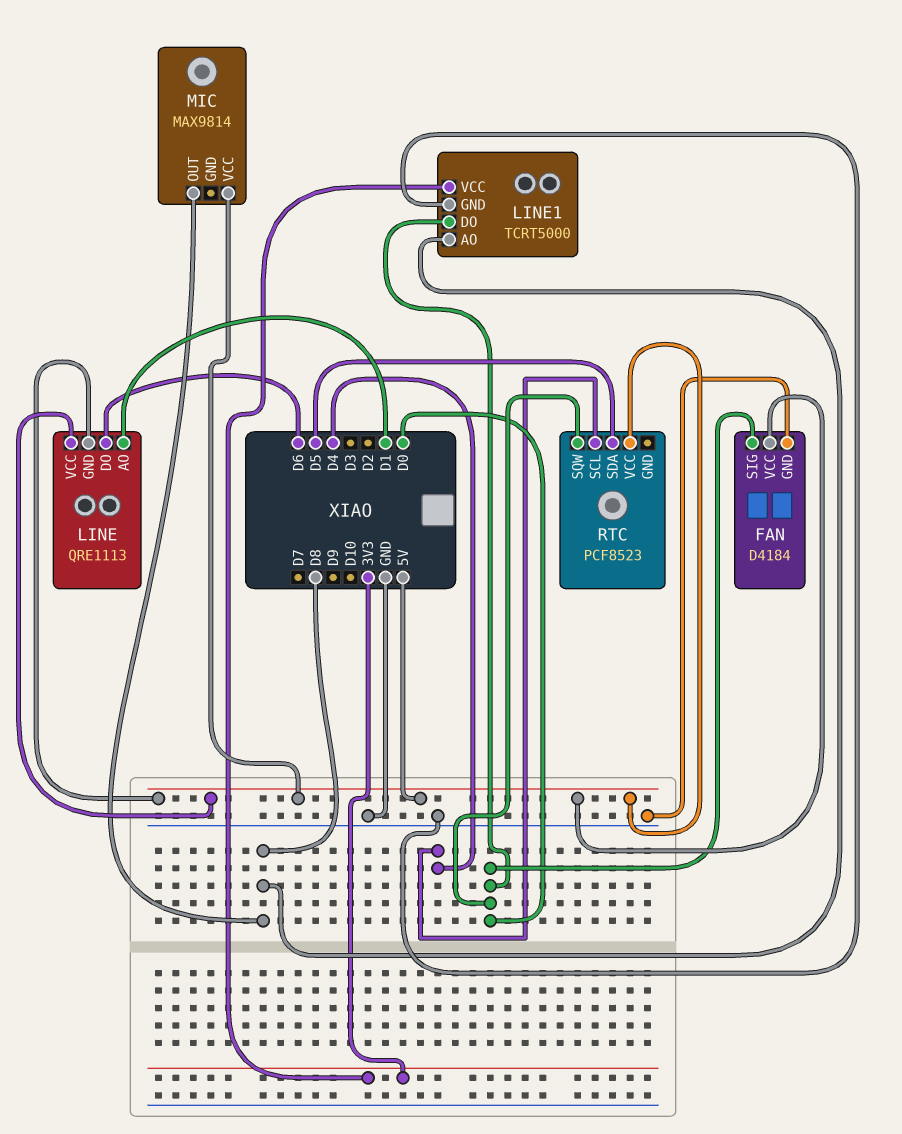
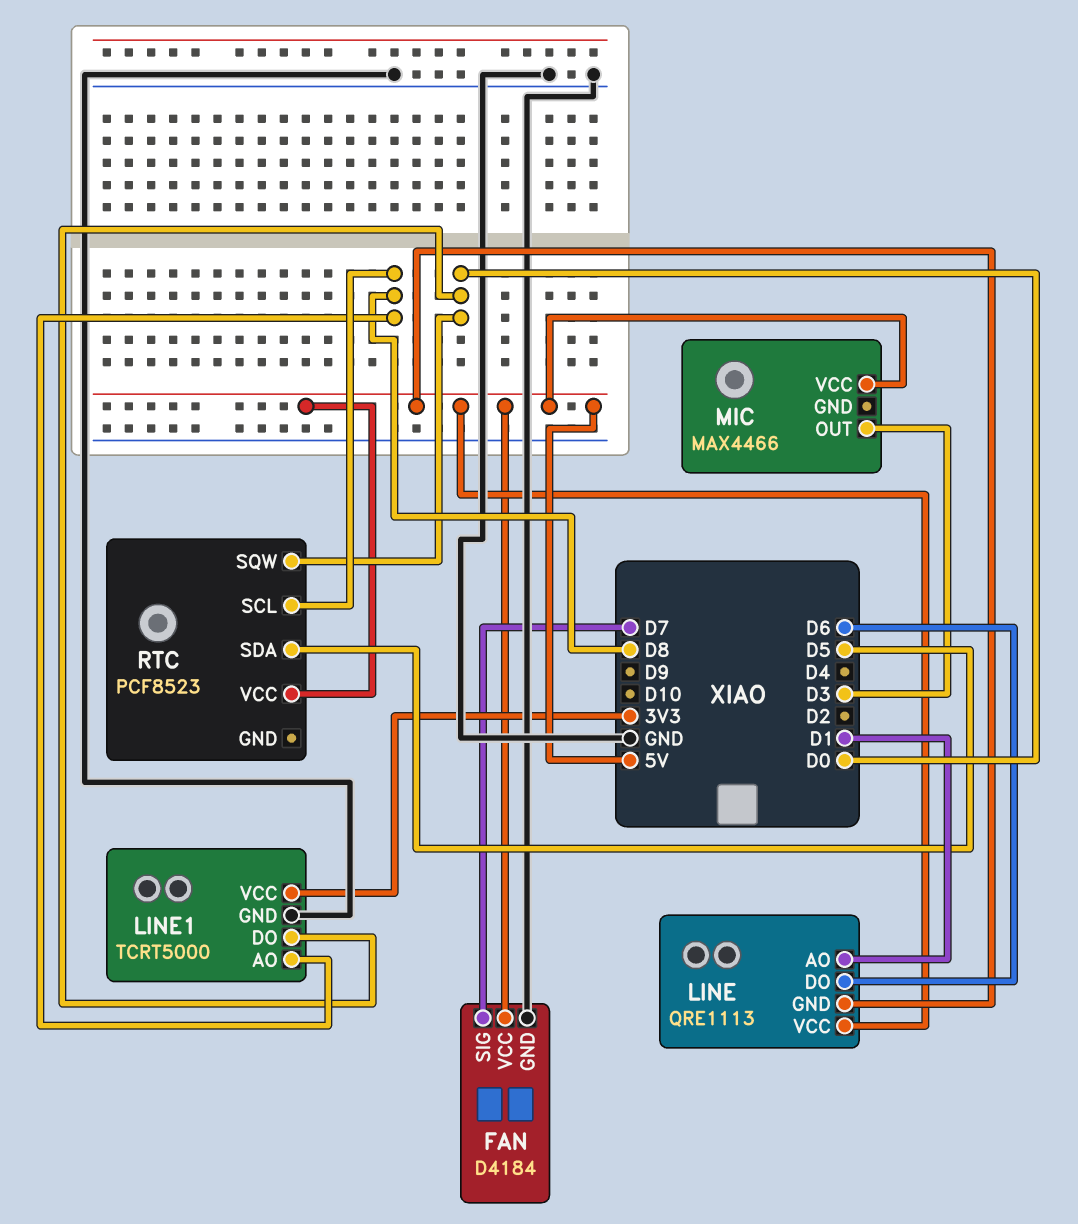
FAN pin SIG: D0 -> D7
MIC: MAX9814 -> MAX4466
MIC pin OUT: D8 -> D3
RTC pin SCL: D4 -> D8

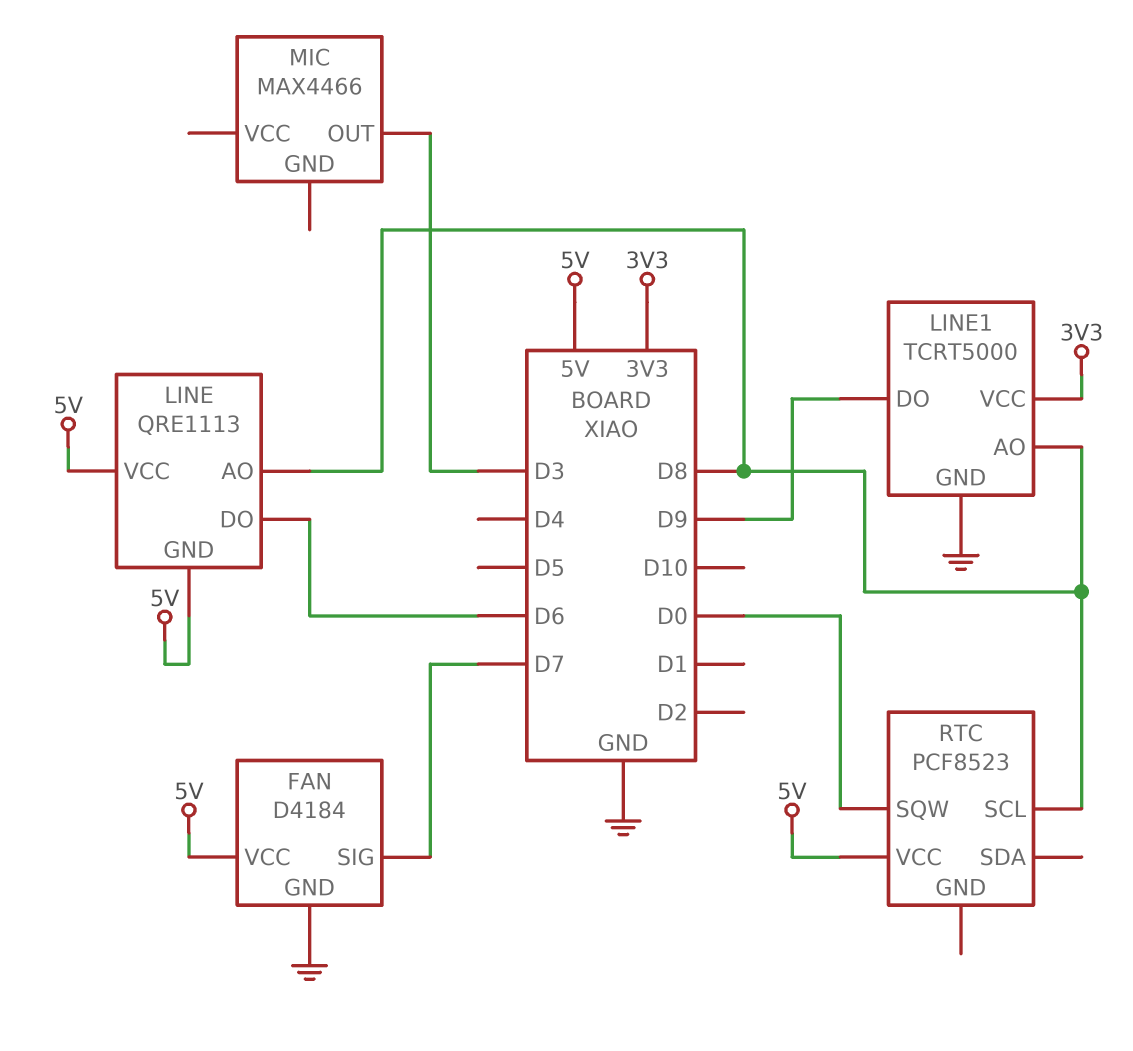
LINE pin AO: D1 -> D8
LINE1 pin DO: D0 -> D9
MIC pin VCC: 5V -> none
RTC pin SDA: D5 -> none

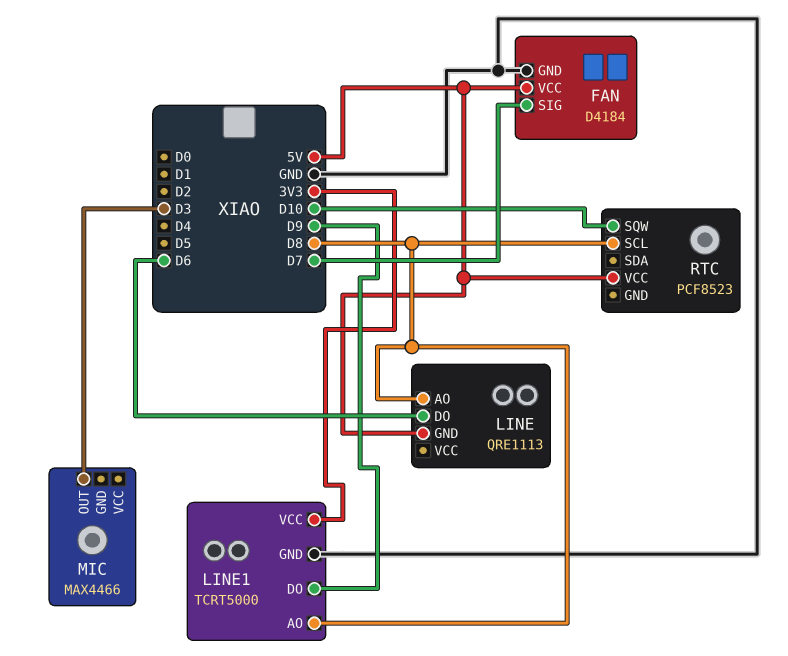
LINE pin VCC: 5V -> none
RTC pin SQW: D0 -> D10

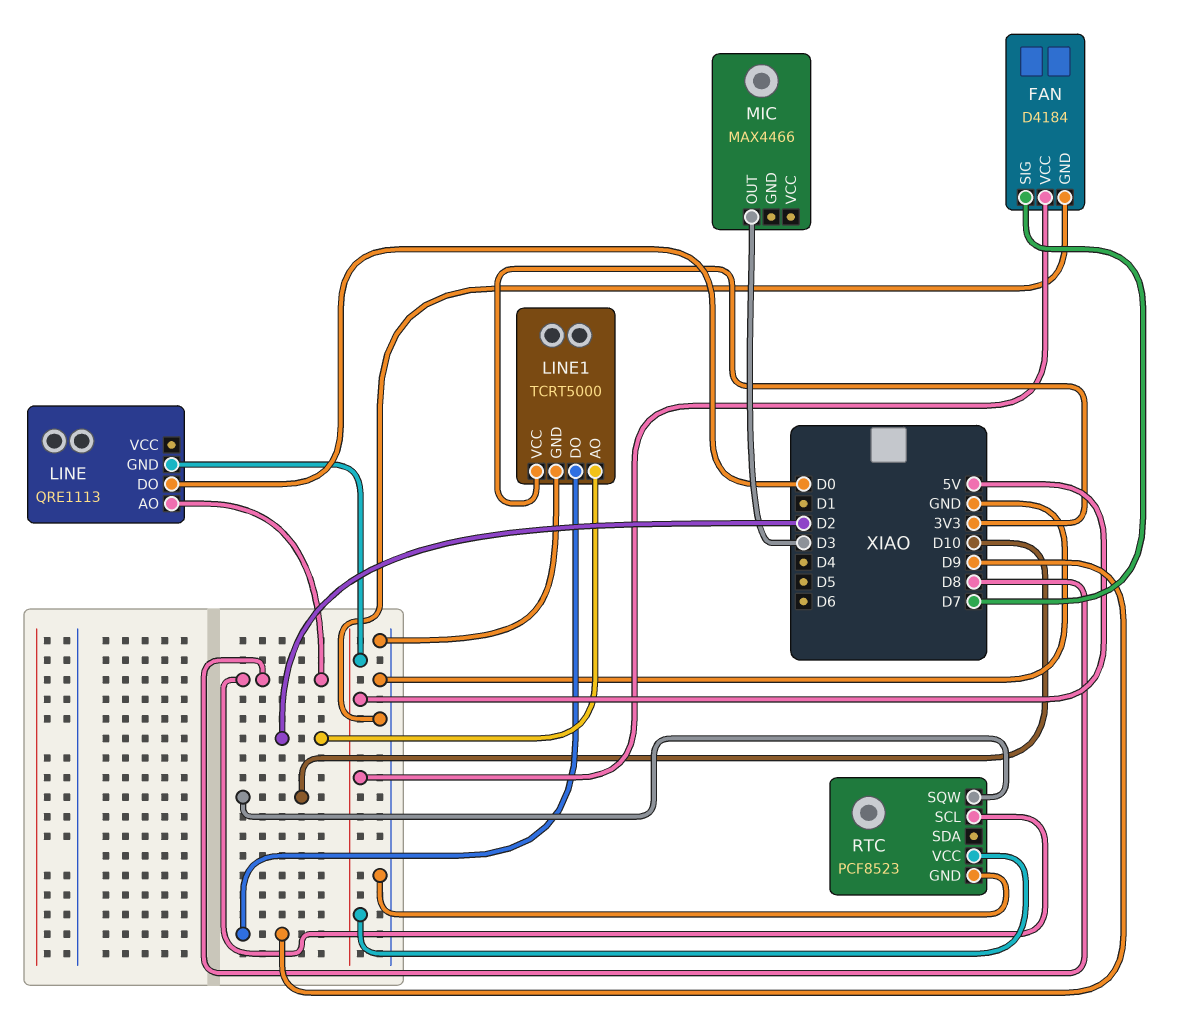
LINE pin DO: D6 -> D0
LINE1 pin AO: D8 -> D2
RTC pin GND: none -> GND

